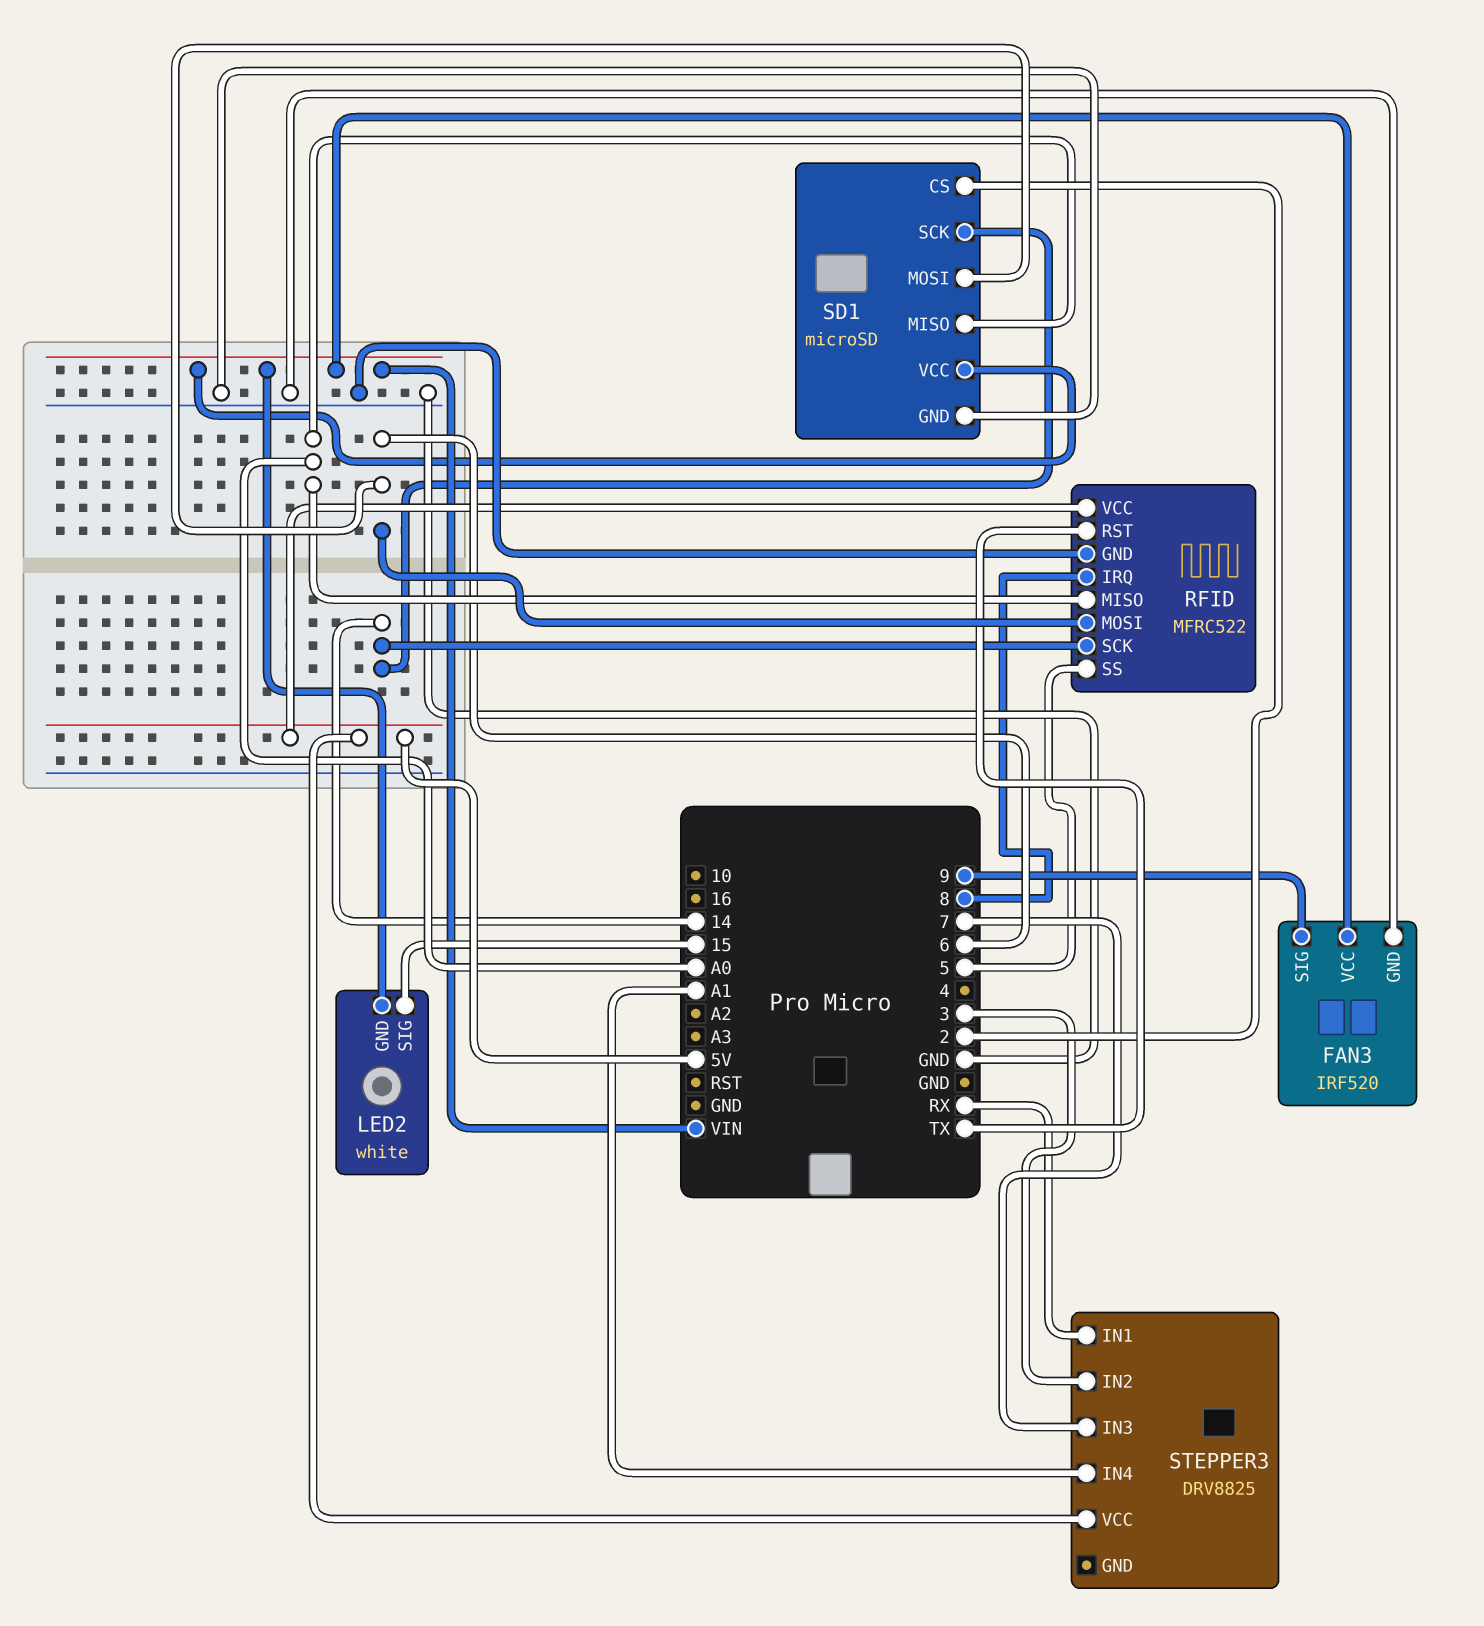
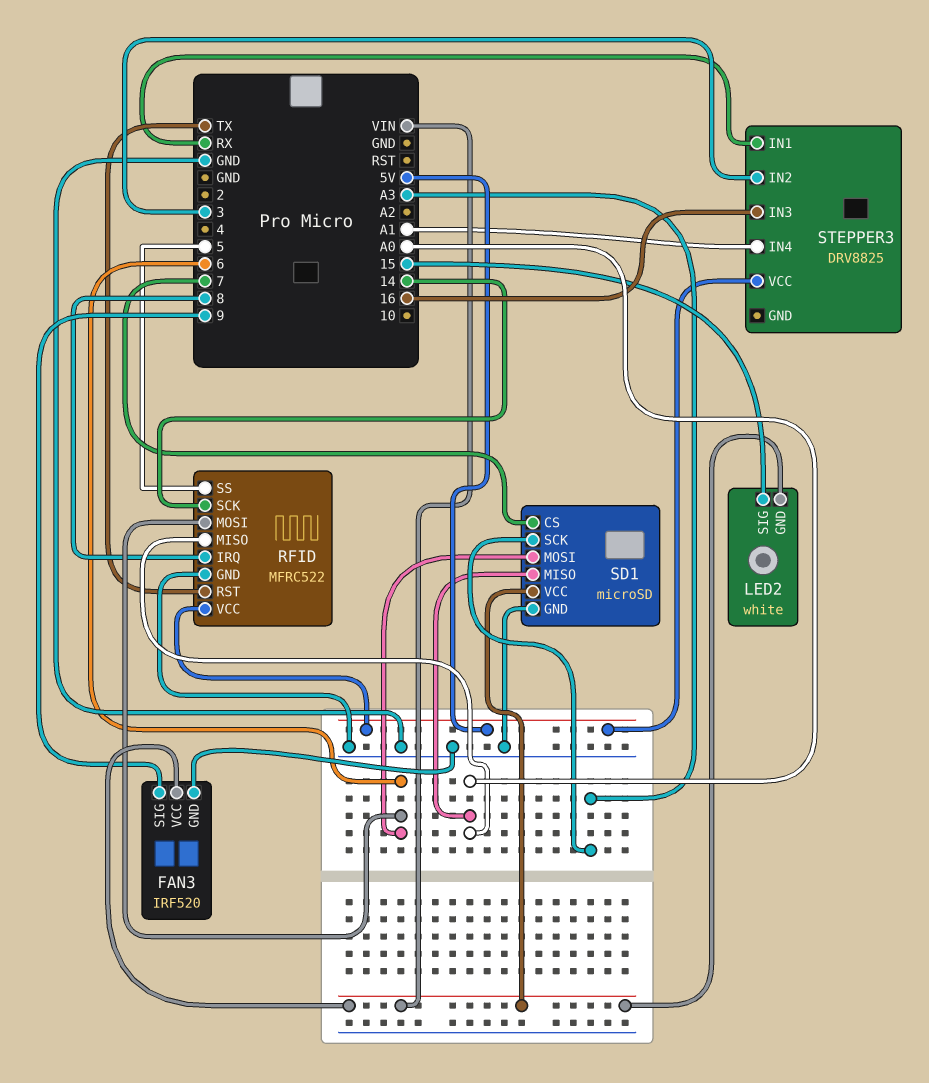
SD1 pin CS: 2 -> 7
SD1 pin SCK: 14 -> A3
STEPPER3 pin IN3: 7 -> 16

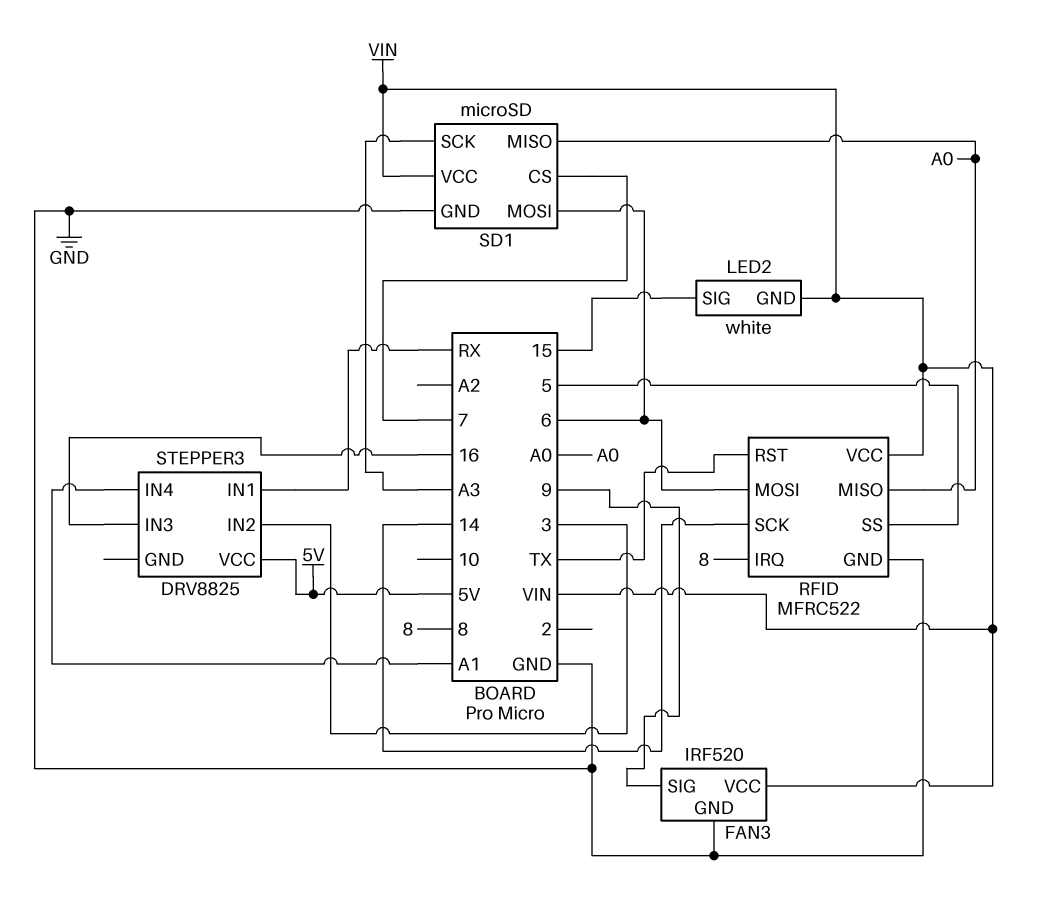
RFID pin VCC: 5V -> VIN

